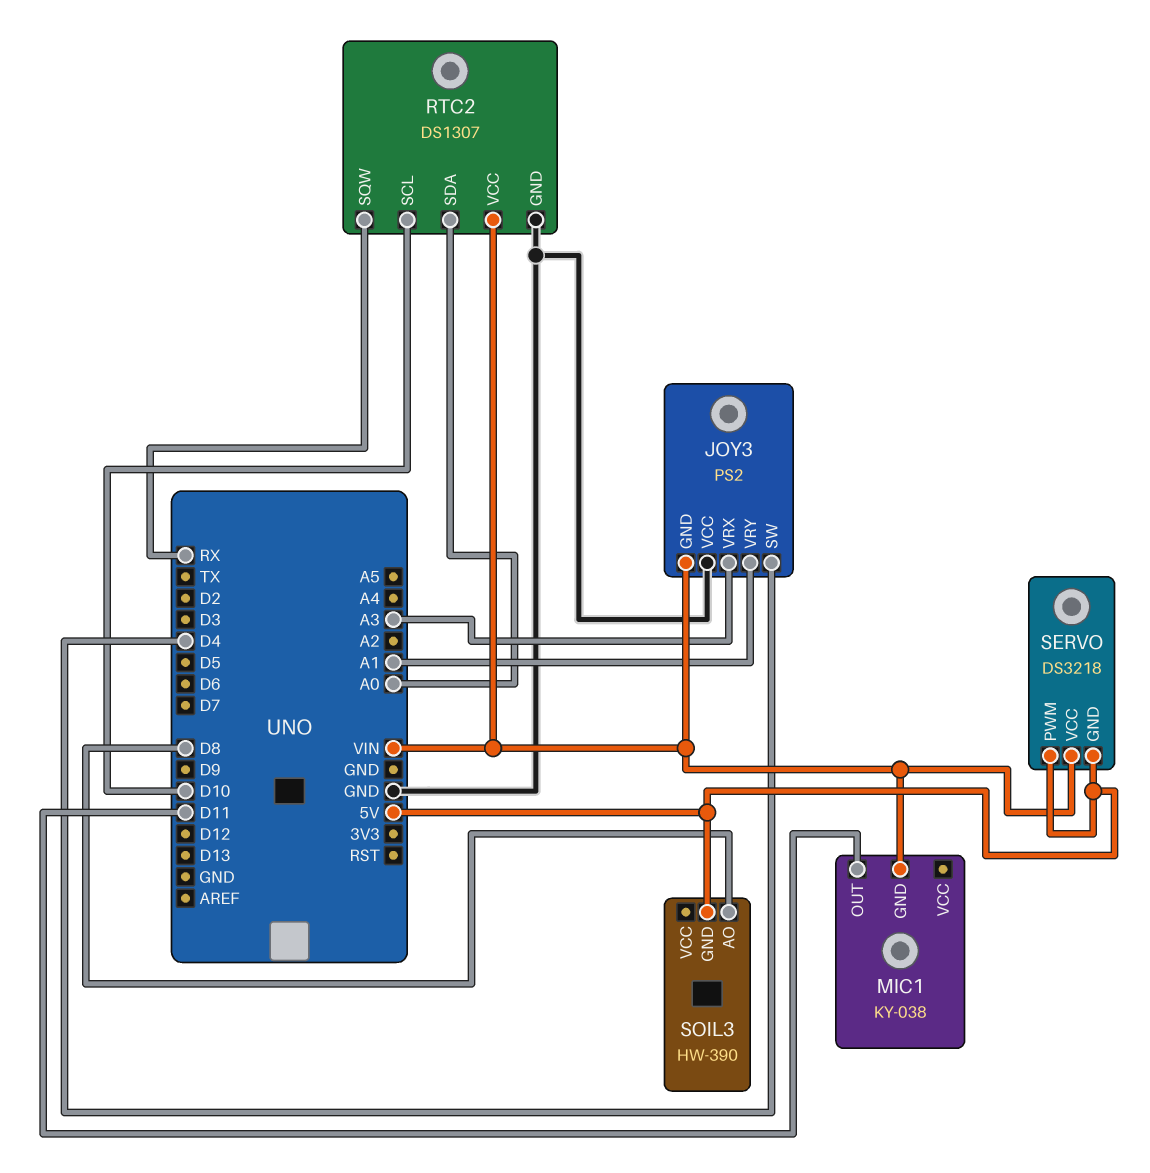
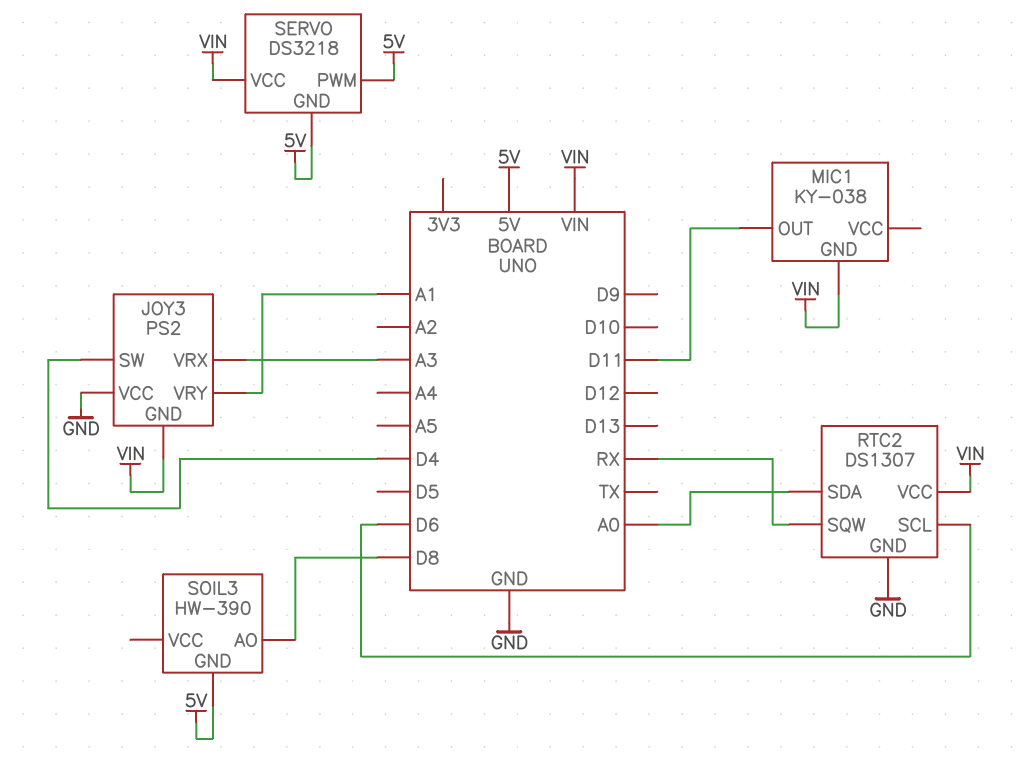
RTC2 pin SCL: D10 -> D6

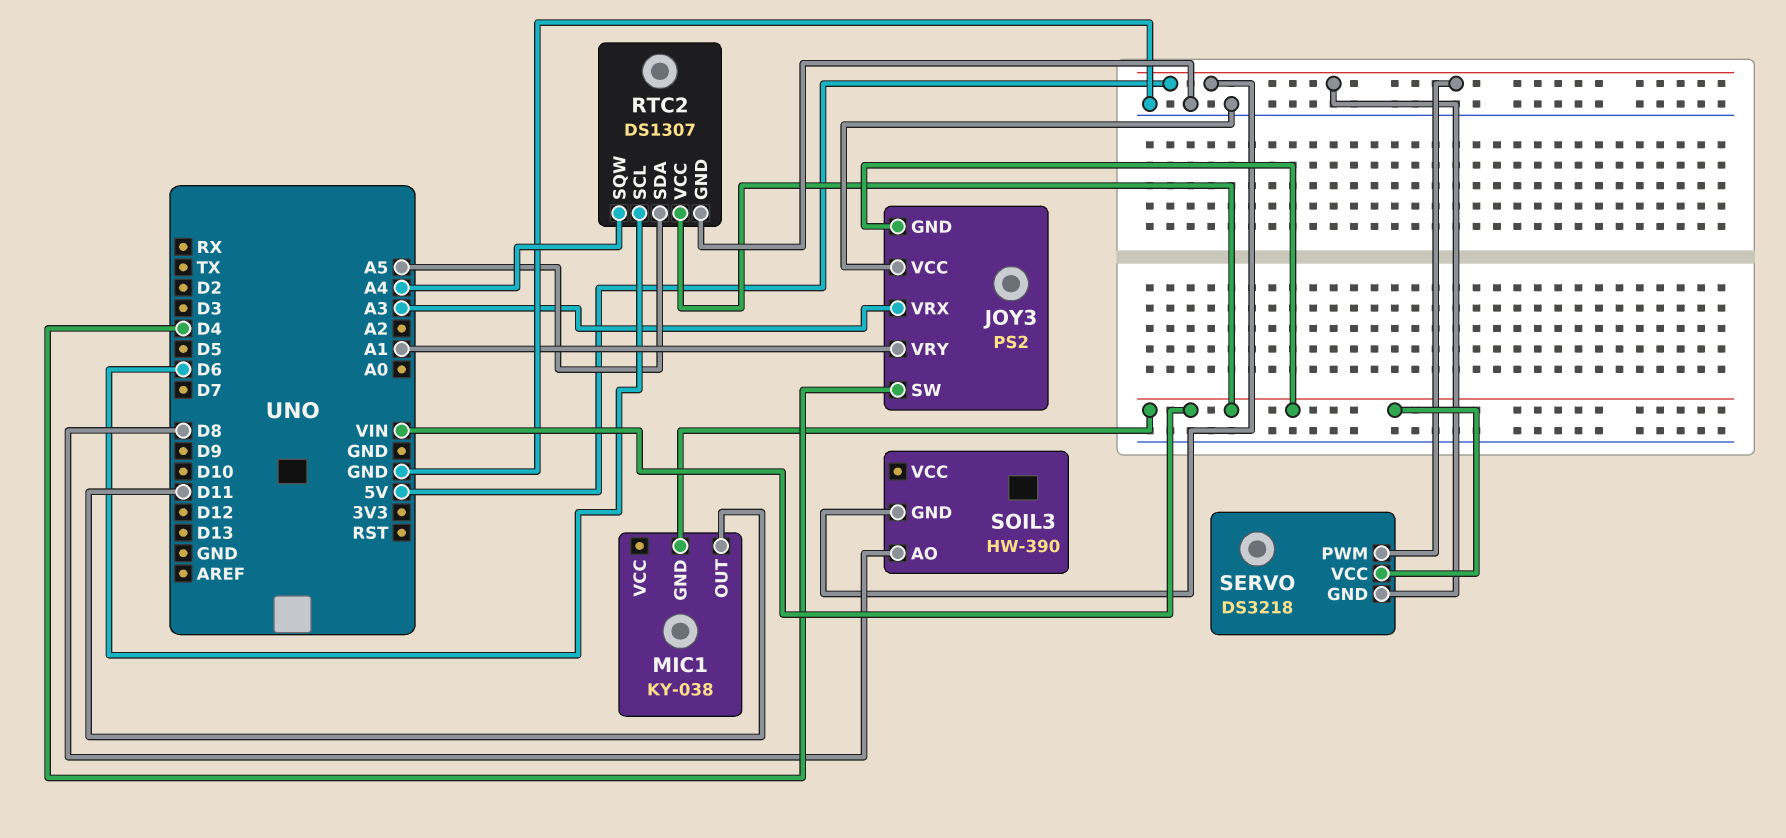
RTC2 pin SDA: A0 -> A5
RTC2 pin SQW: RX -> A4

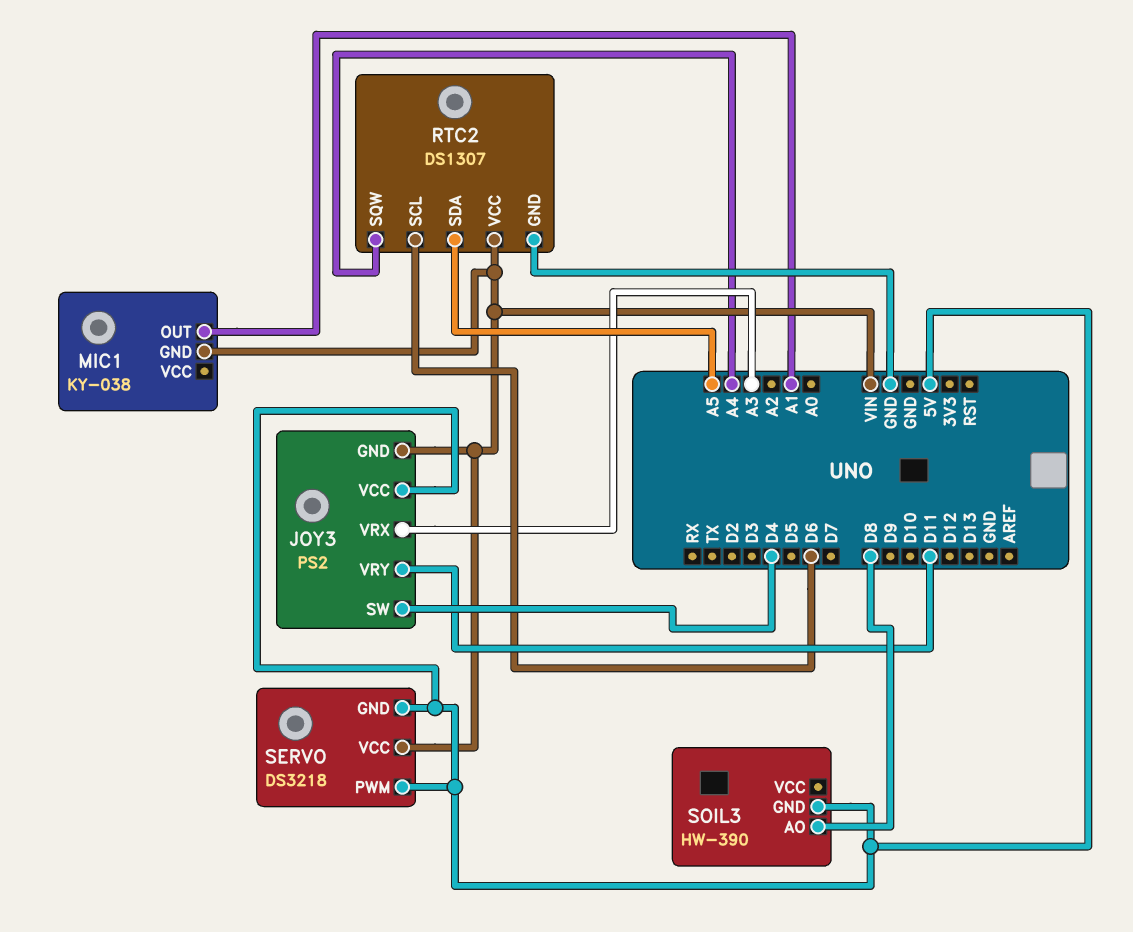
JOY3 pin VCC: GND -> 5V
JOY3 pin VRY: A1 -> D11
MIC1 pin OUT: D11 -> A1

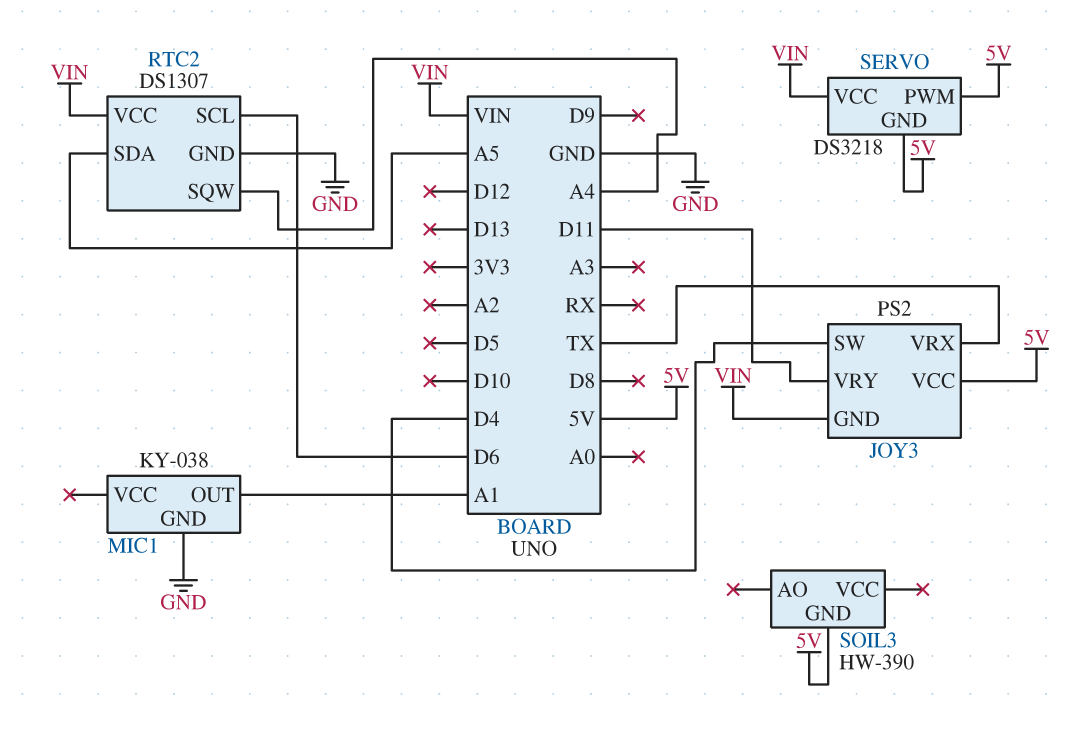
JOY3 pin VRX: A3 -> TX
MIC1 pin GND: VIN -> GND
SOIL3 pin AO: D8 -> none

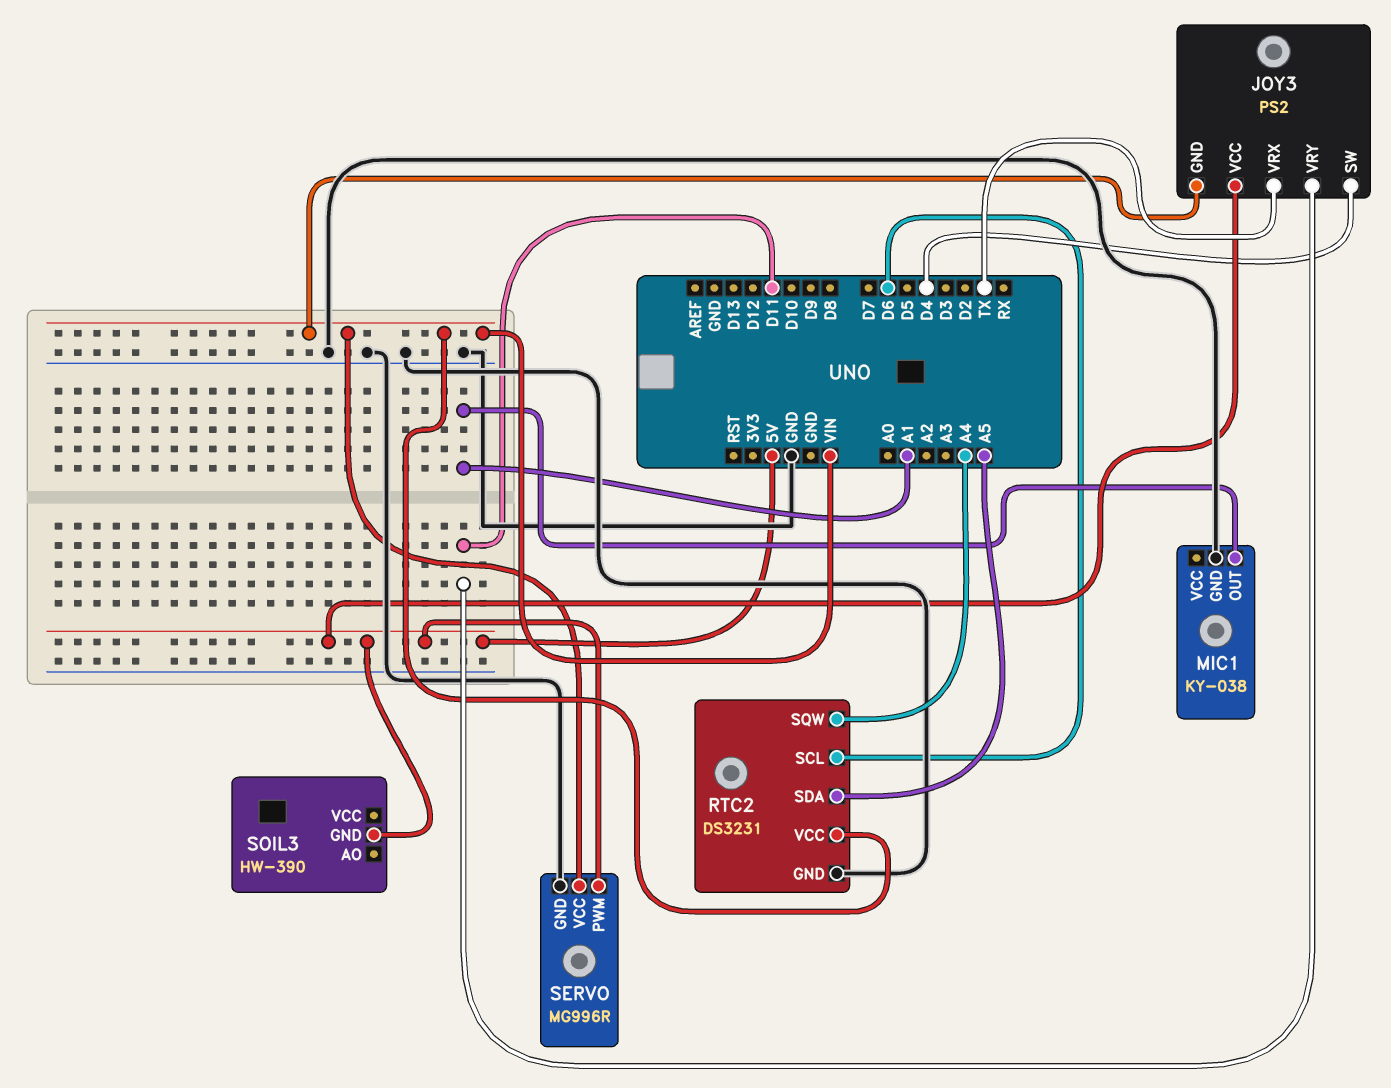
RTC2: DS1307 -> DS3231
SERVO: DS3218 -> MG996R
SERVO pin GND: 5V -> GND

